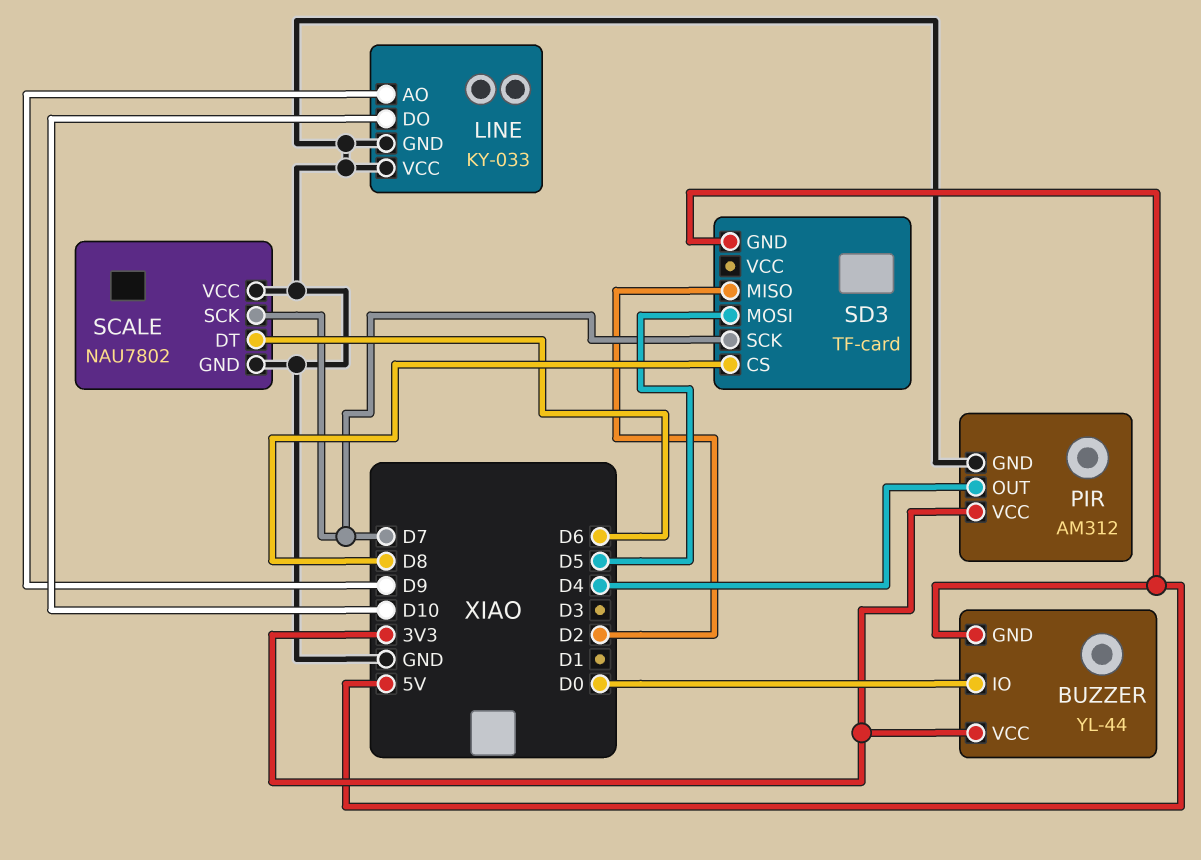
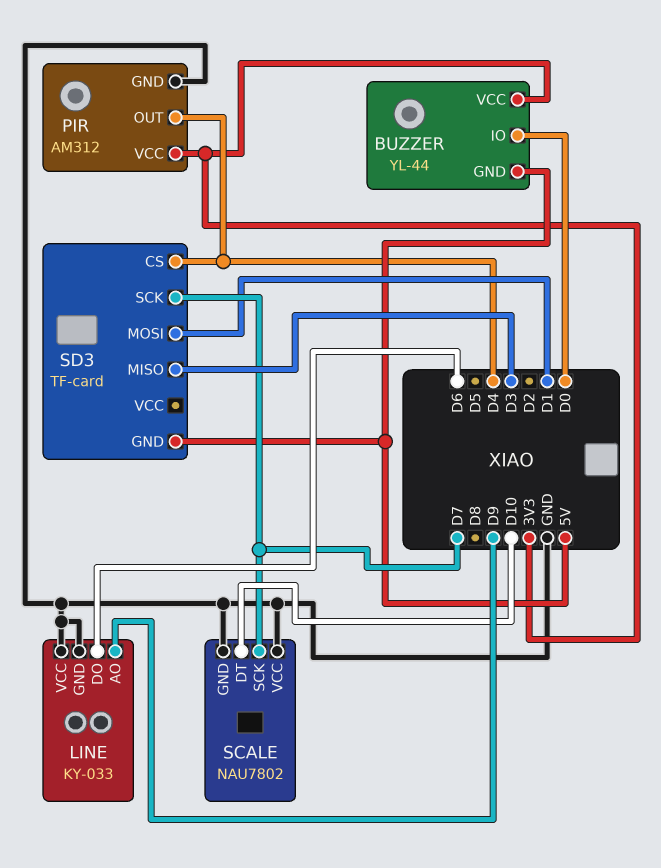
LINE pin DO: D10 -> D6
SCALE pin DT: D6 -> D10
SD3 pin CS: D8 -> D4
SD3 pin MISO: D2 -> D3
SD3 pin MOSI: D5 -> D1

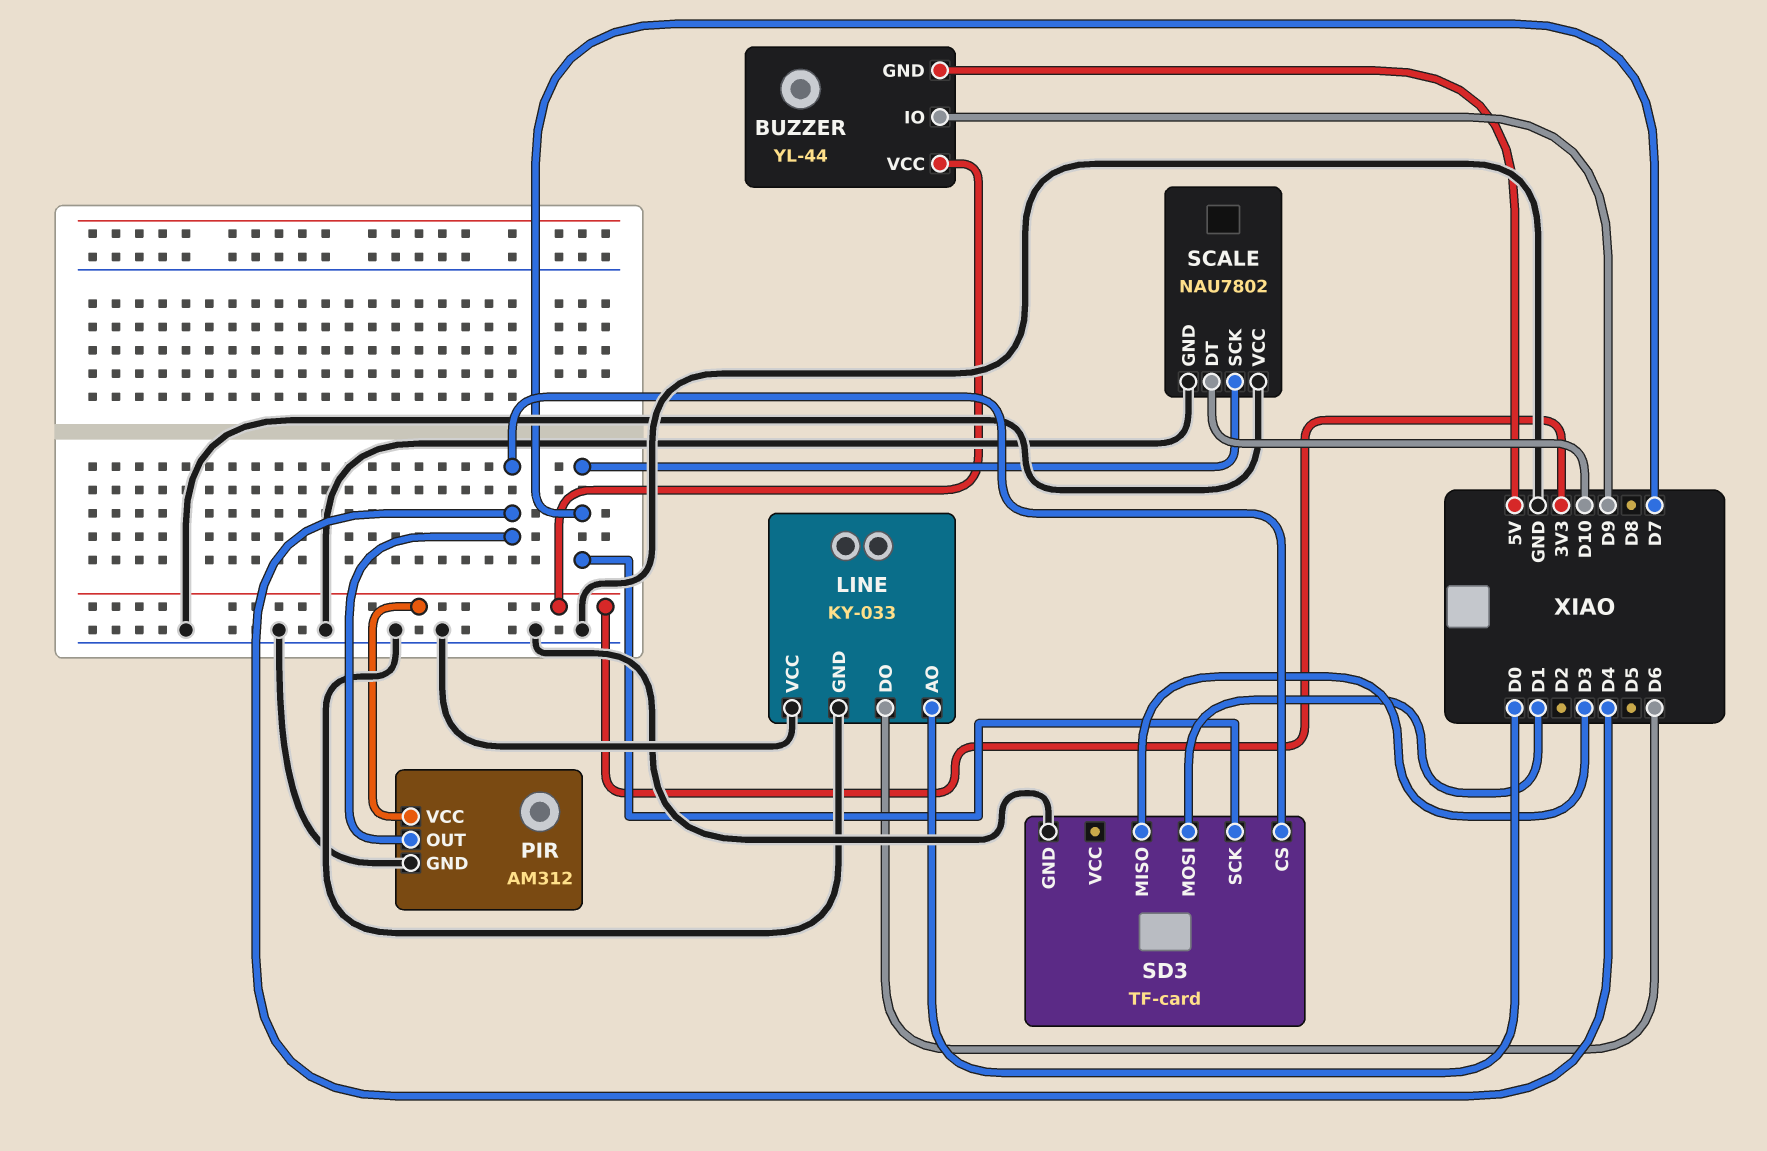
BUZZER pin IO: D0 -> D9
LINE pin AO: D9 -> D0
SD3 pin GND: 5V -> GND

